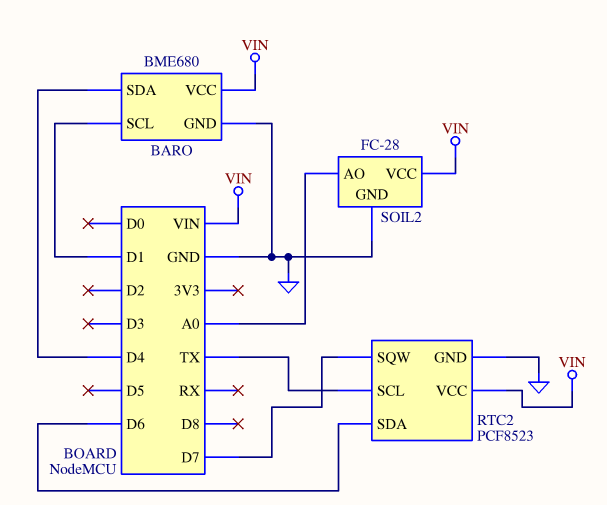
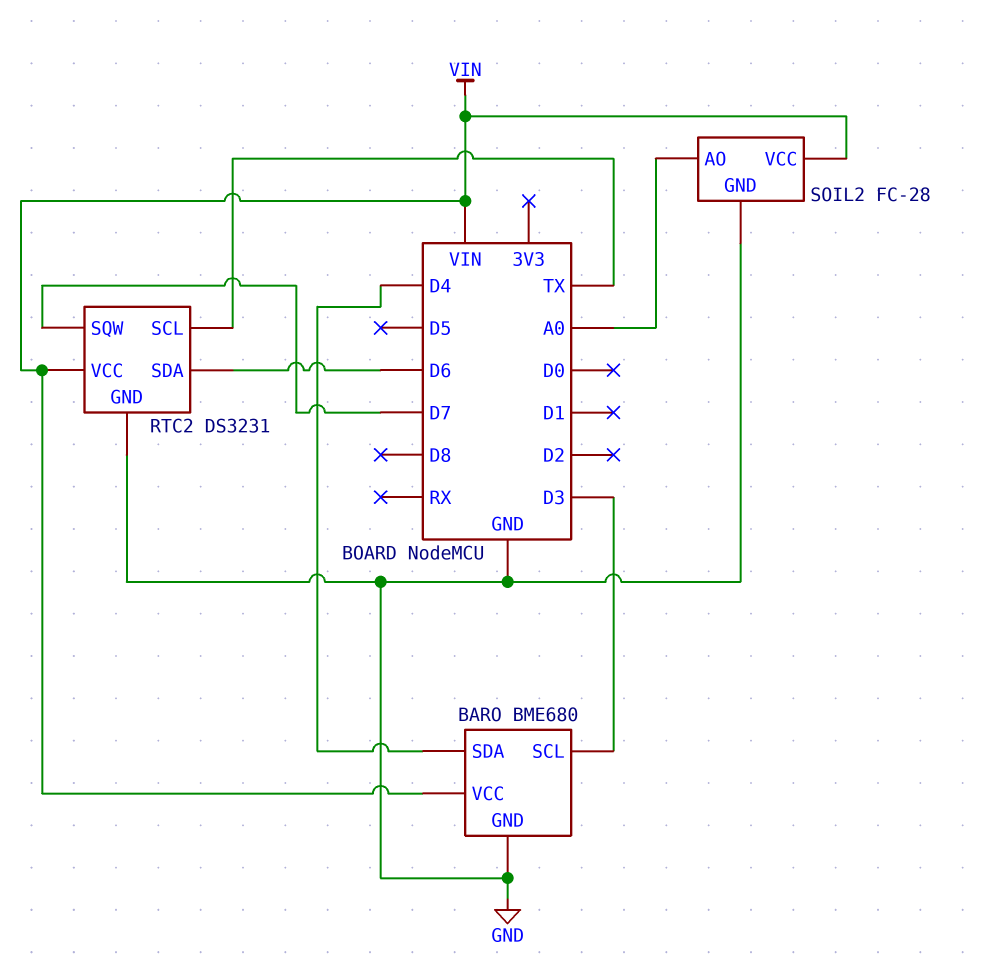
BARO pin SCL: D1 -> D3
RTC2: PCF8523 -> DS3231

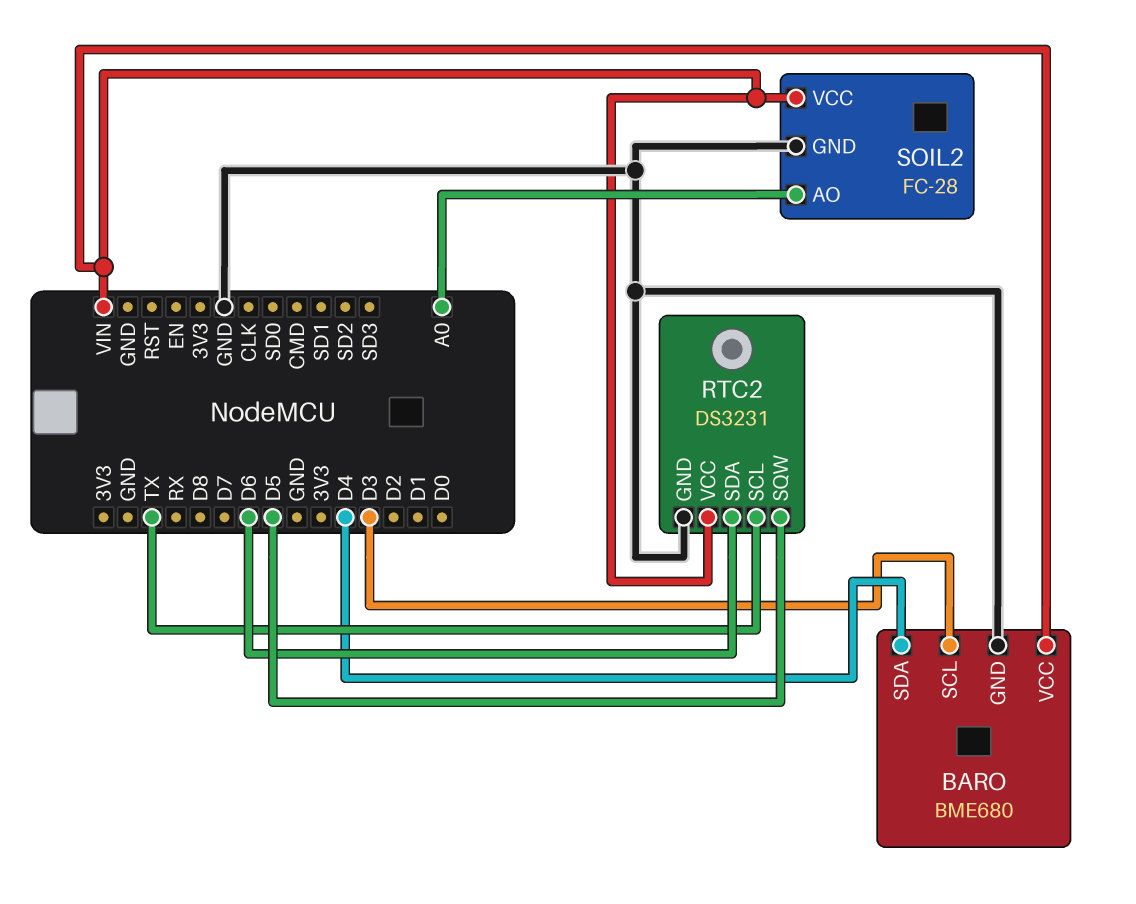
RTC2 pin SQW: D7 -> D5

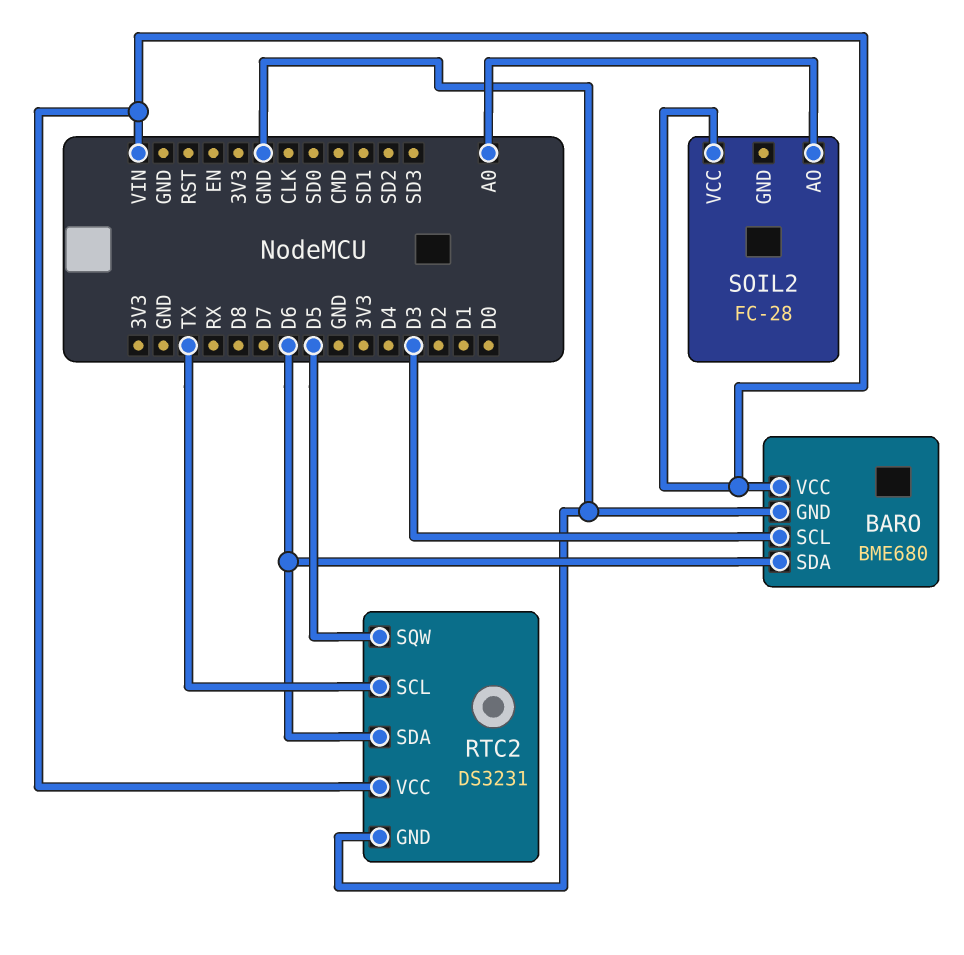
BARO pin SDA: D4 -> D6
SOIL2 pin GND: GND -> none

